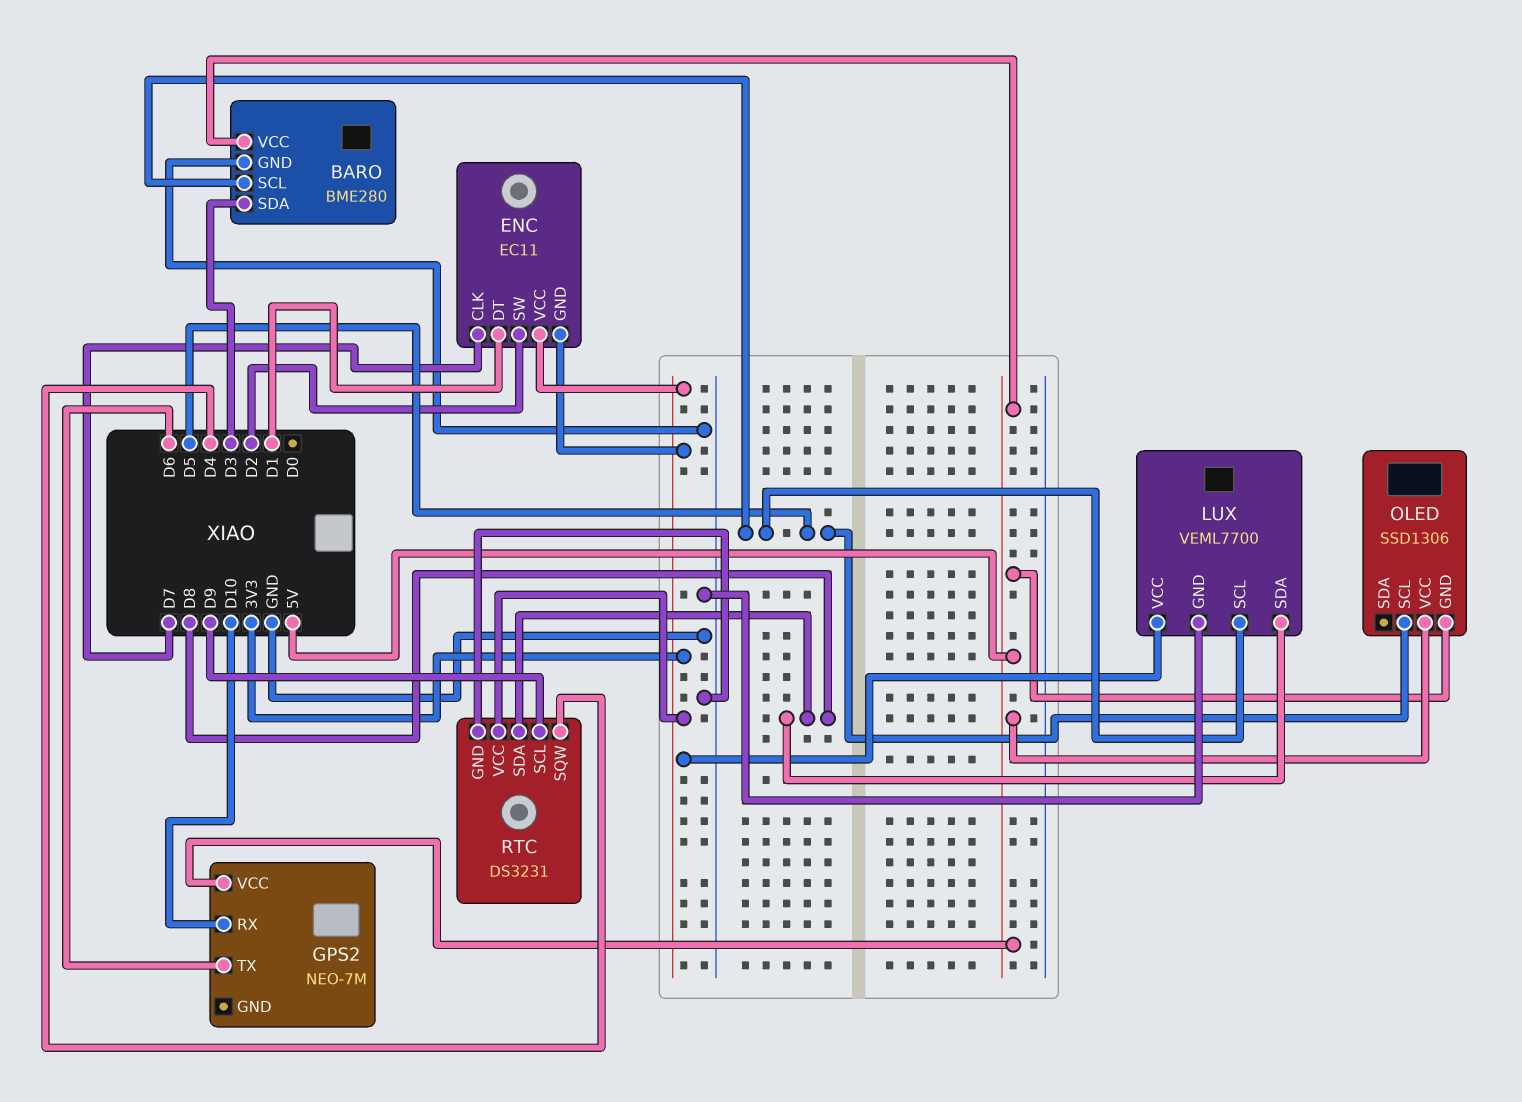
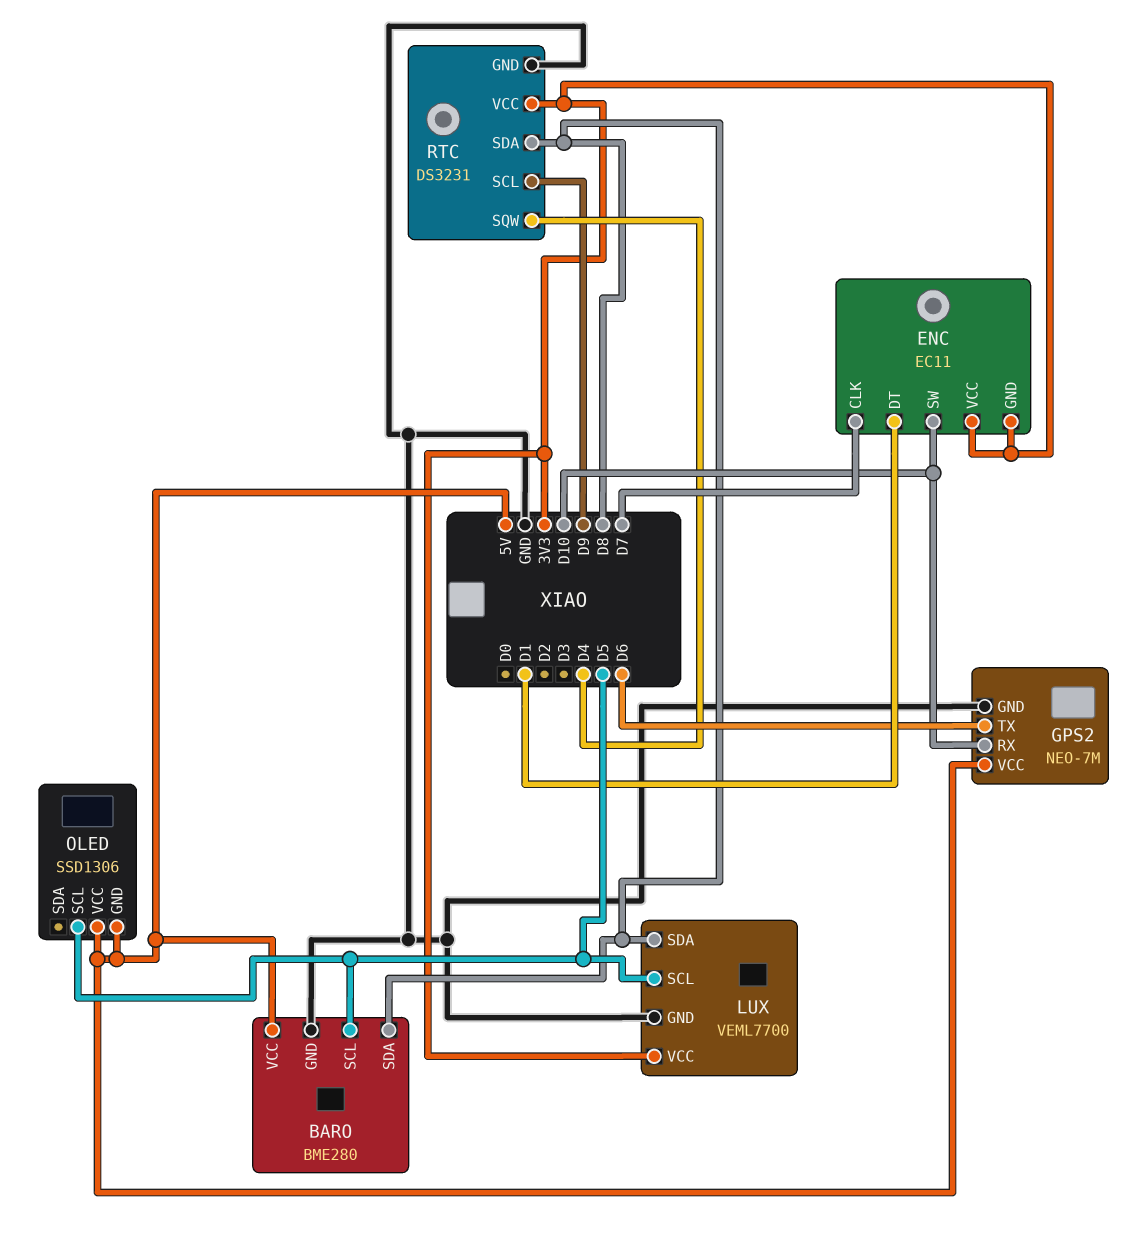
BARO pin SDA: D3 -> D8
ENC pin SW: D2 -> D10
GPS2 pin GND: none -> GND

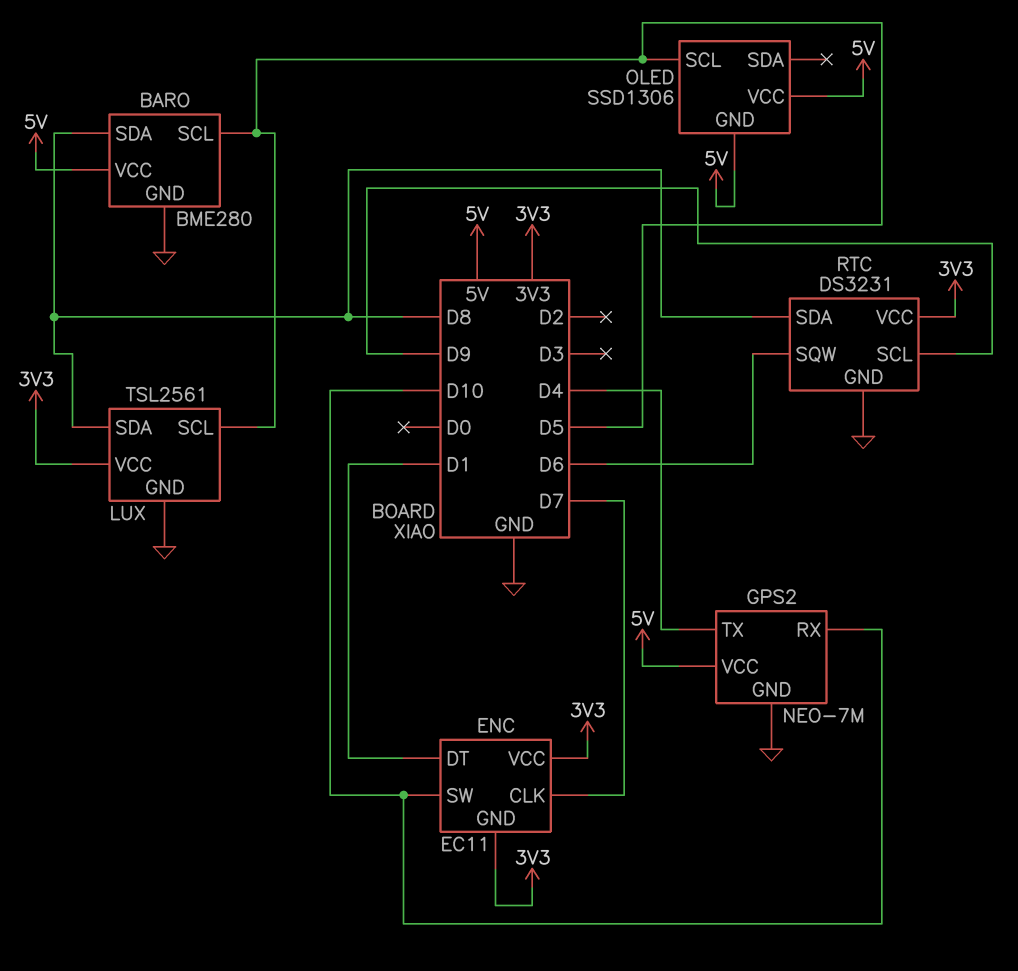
GPS2 pin TX: D6 -> D4
LUX: VEML7700 -> TSL2561
RTC pin SQW: D4 -> D6

